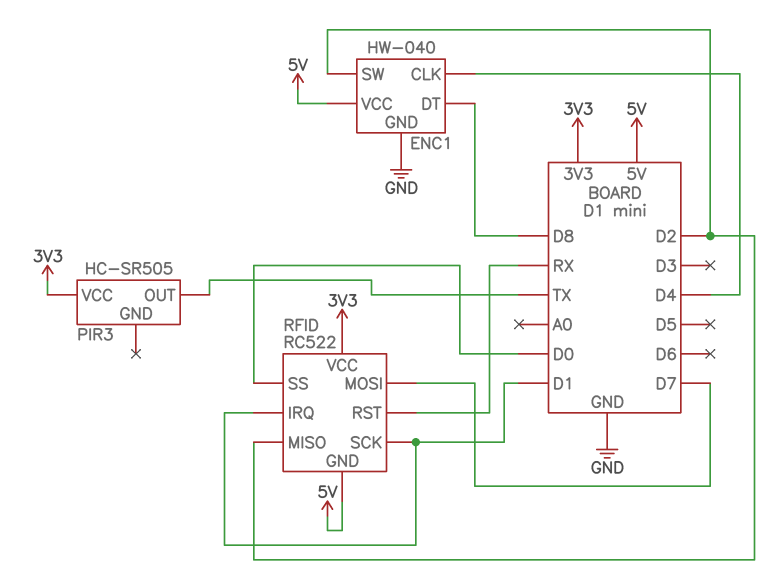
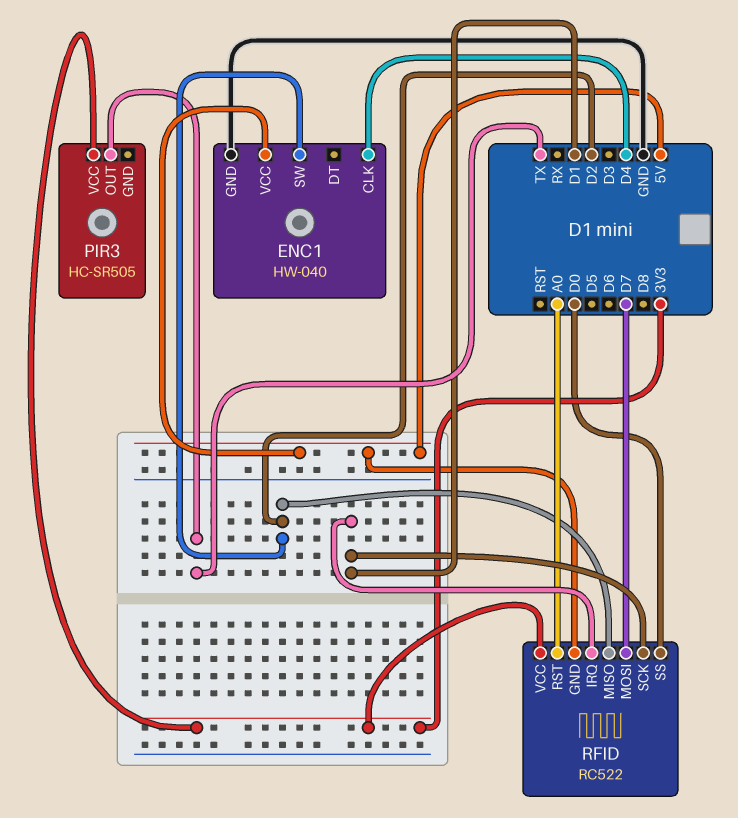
ENC1 pin DT: D8 -> none
RFID pin RST: RX -> A0

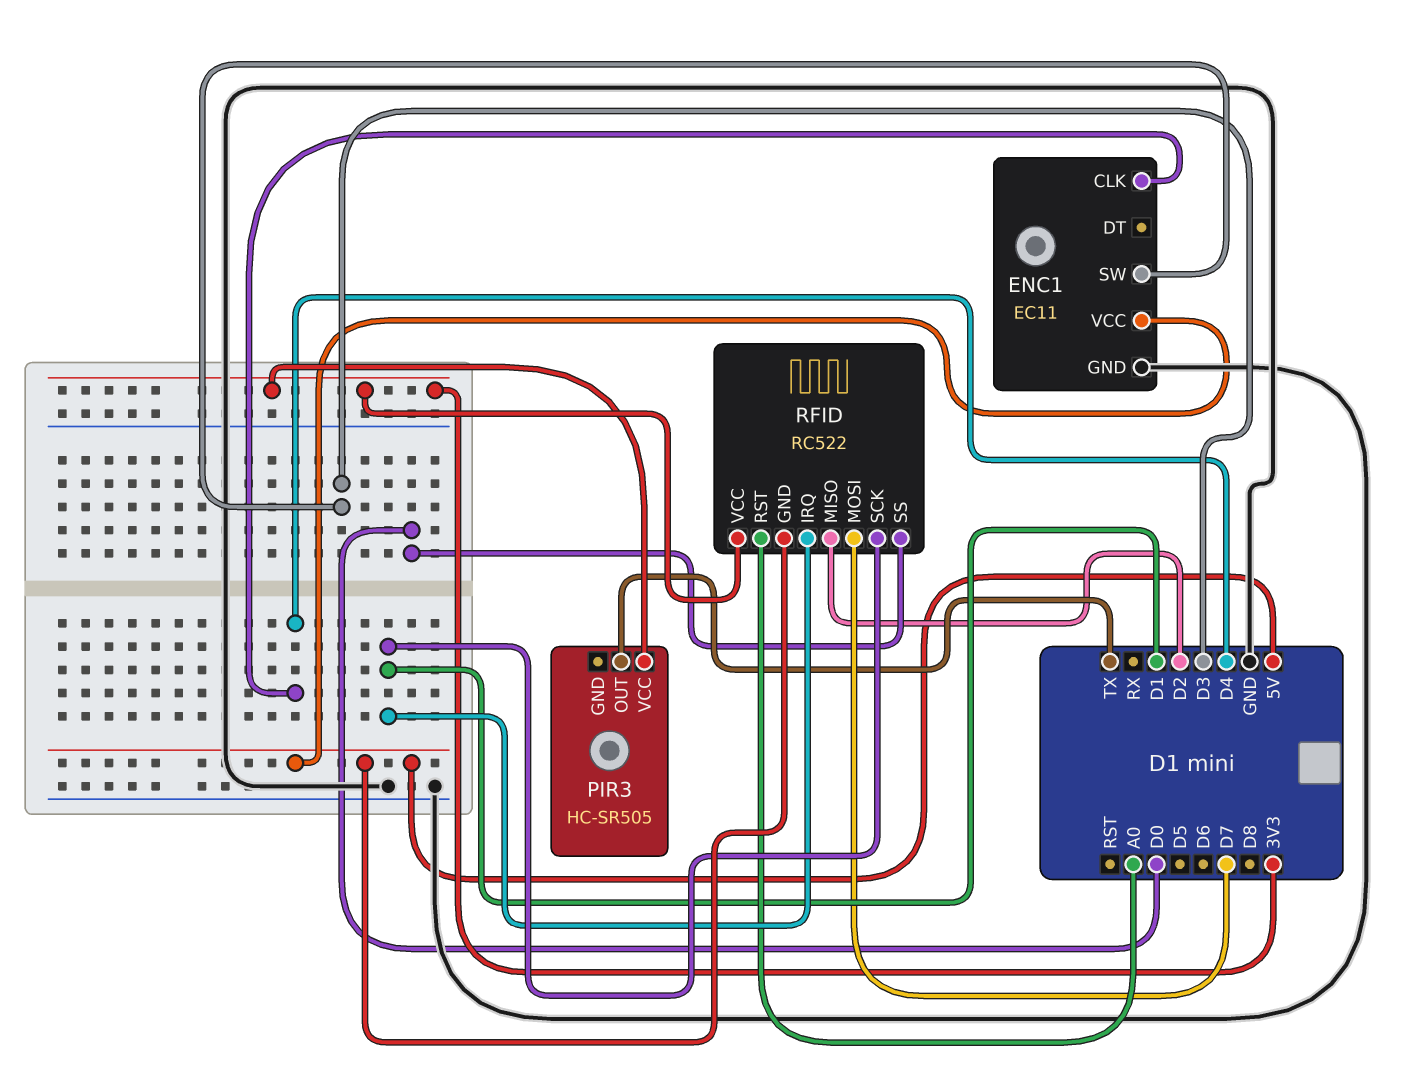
ENC1: HW-040 -> EC11
ENC1 pin SW: D2 -> D3

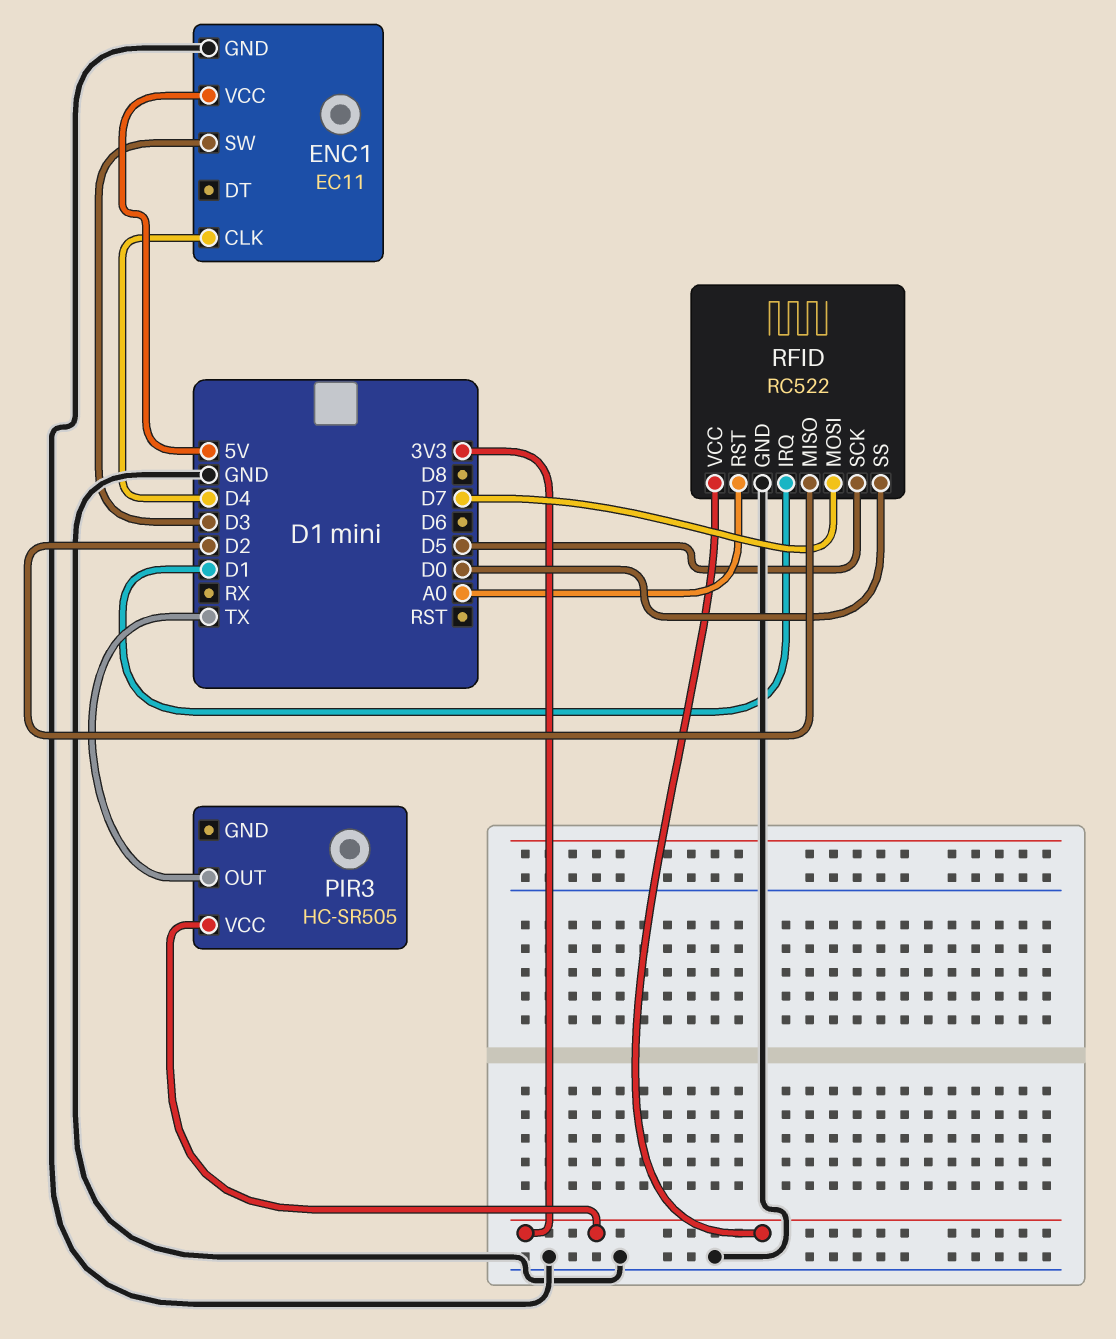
RFID pin GND: 5V -> GND
RFID pin SCK: D1 -> D5

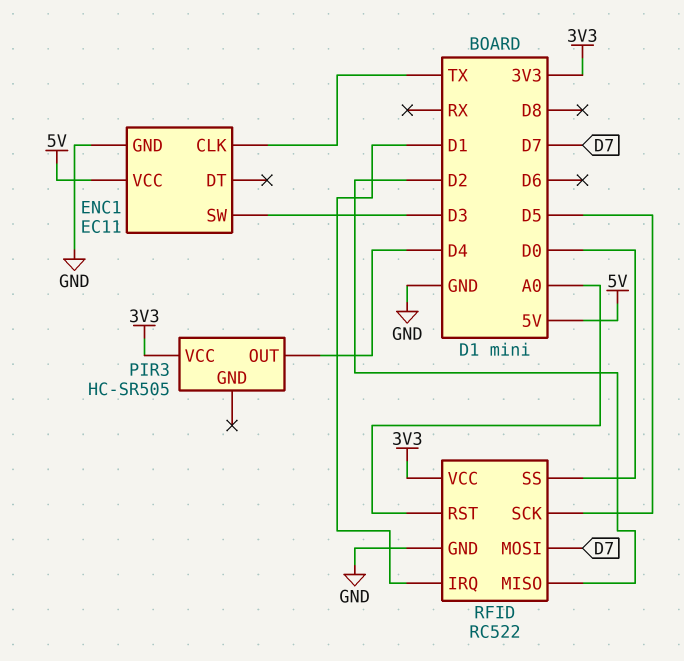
ENC1 pin CLK: D4 -> TX
PIR3 pin OUT: TX -> D4

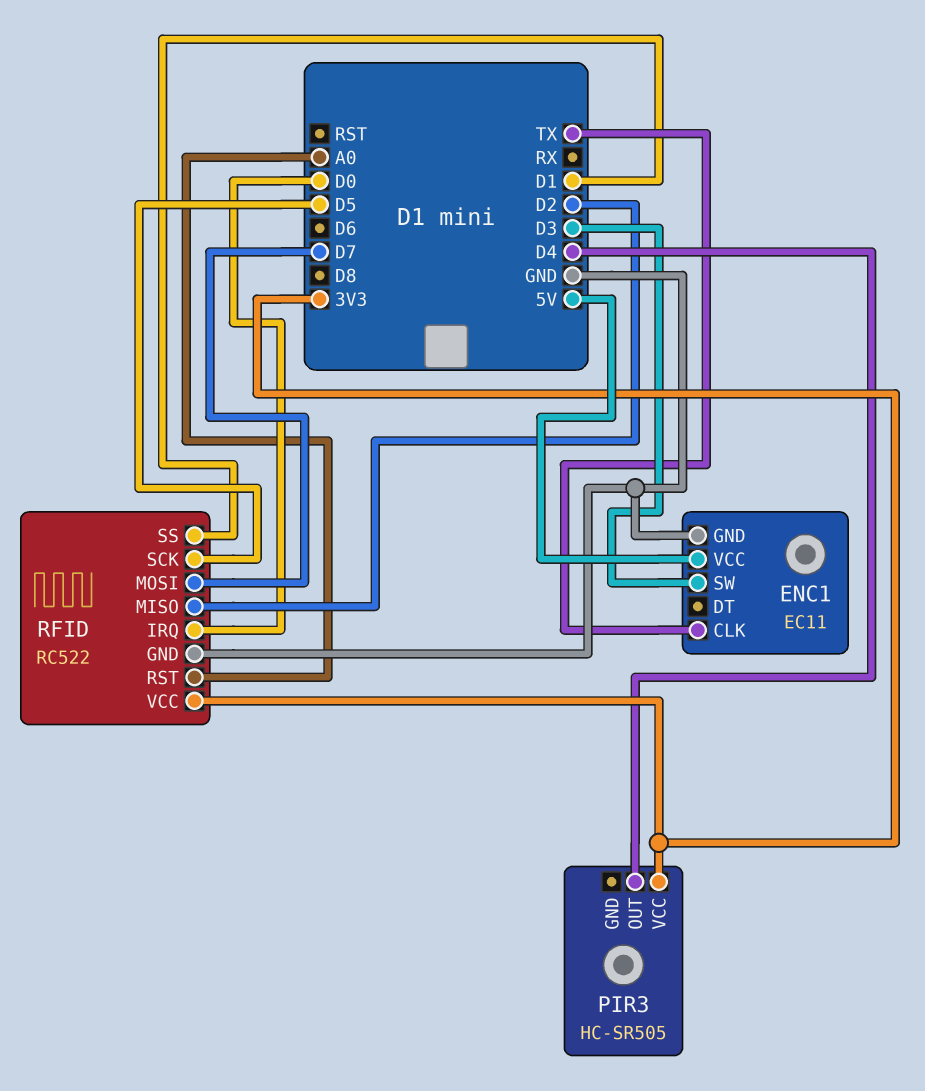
RFID pin IRQ: D1 -> D0
RFID pin SS: D0 -> D1

